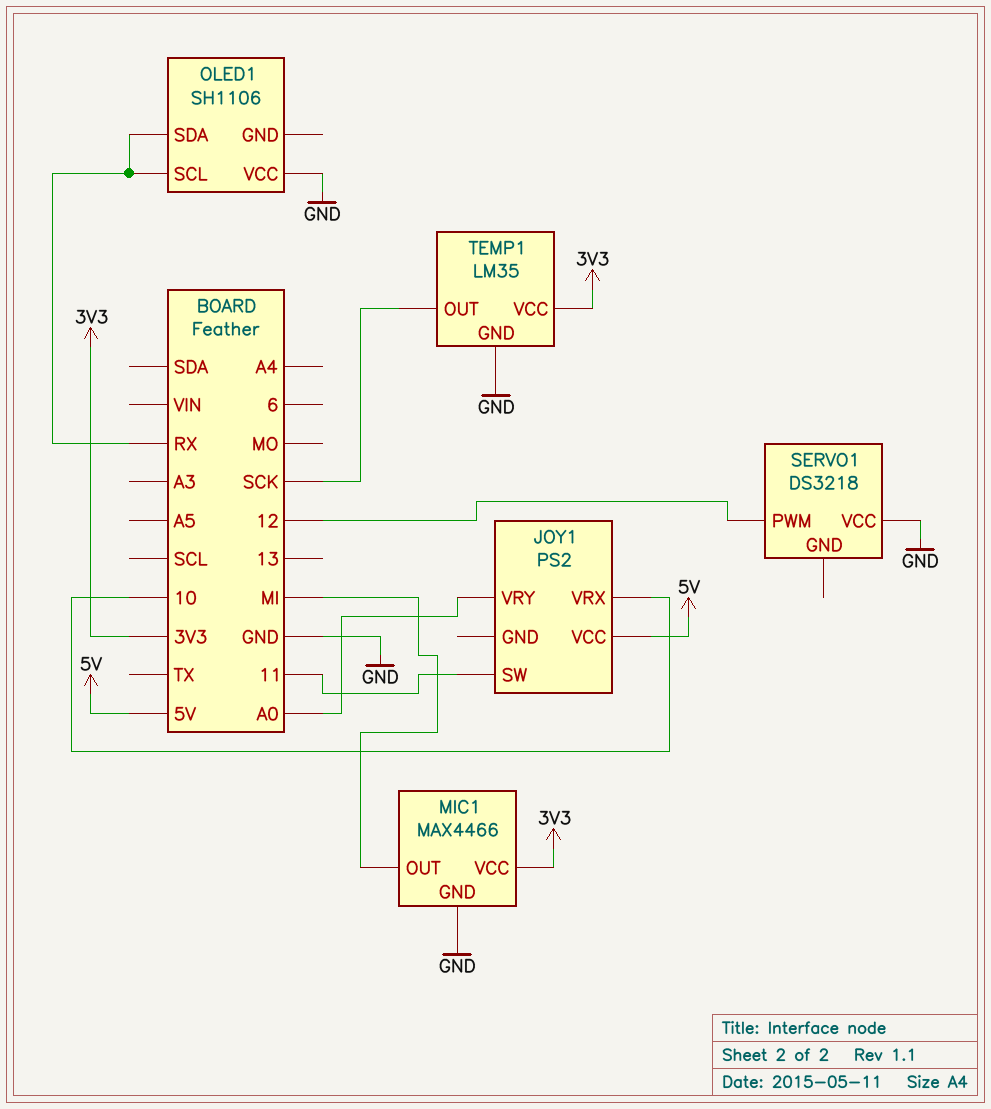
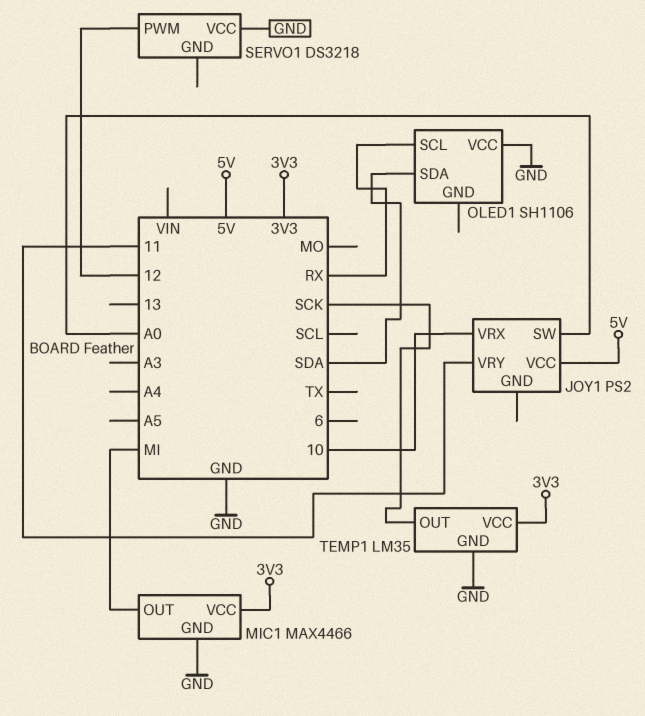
JOY1 pin SW: 11 -> A0
JOY1 pin VRY: A0 -> 11
OLED1 pin SDA: RX -> SDA

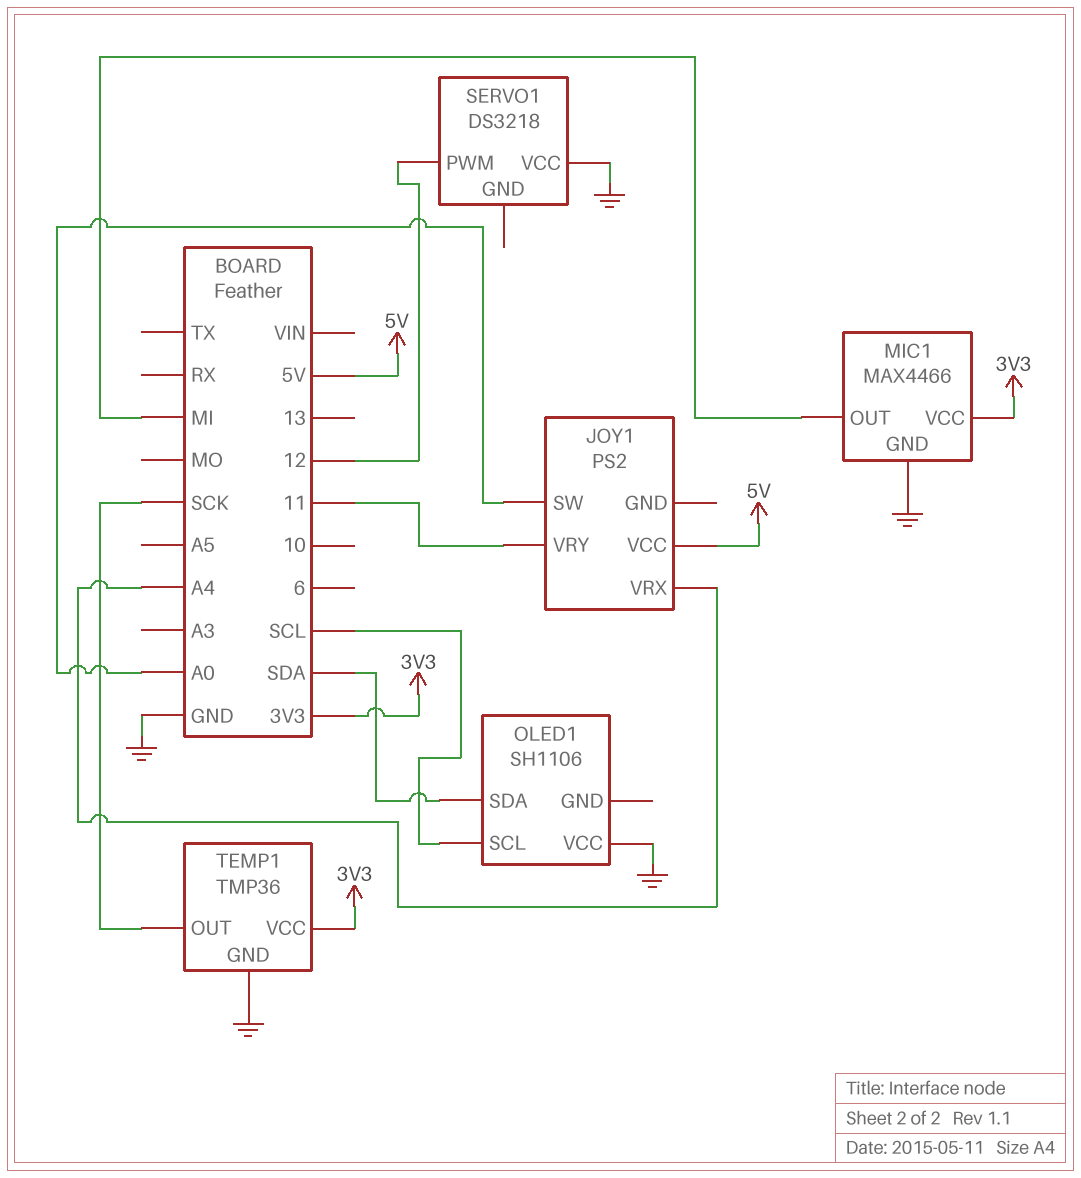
JOY1 pin VRX: 10 -> A4
OLED1 pin SCL: RX -> SCL
TEMP1: LM35 -> TMP36

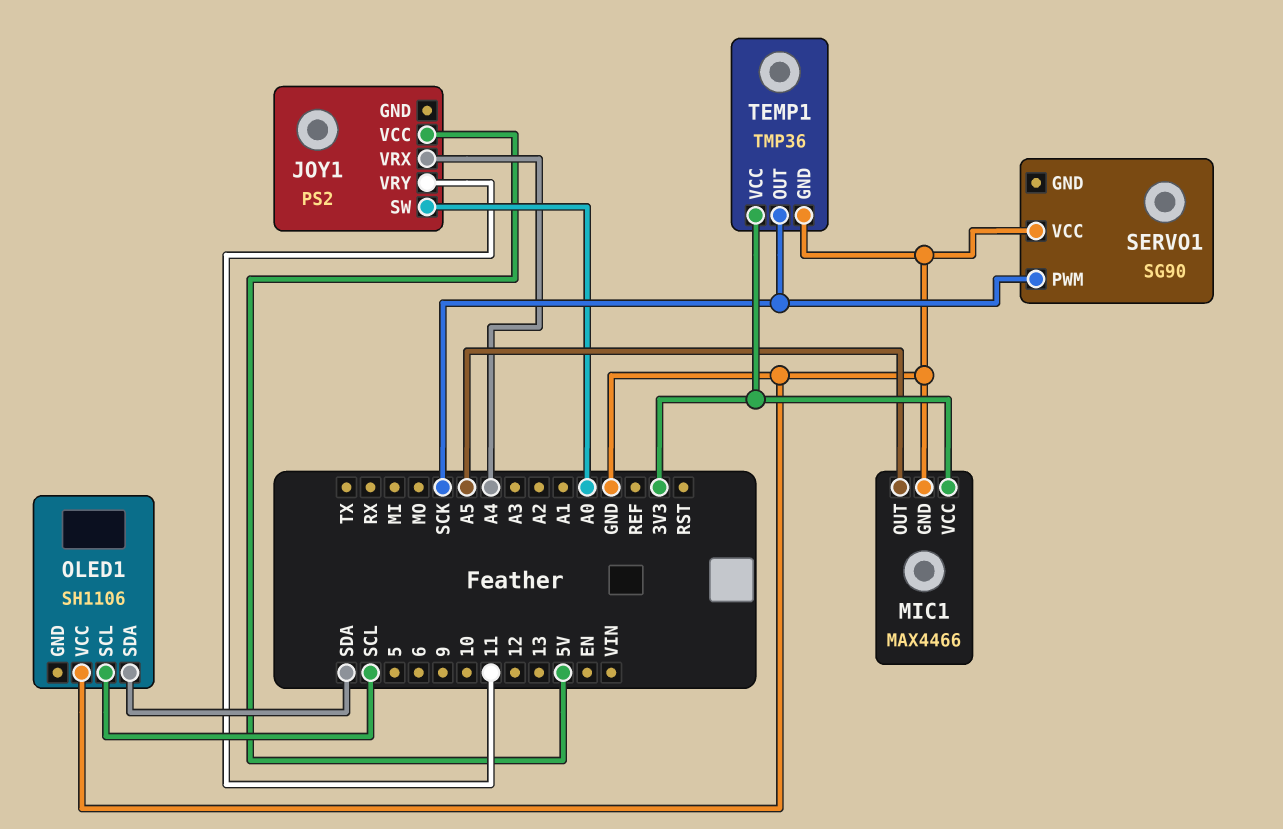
MIC1 pin OUT: MI -> A5
SERVO1: DS3218 -> SG90
SERVO1 pin PWM: 12 -> SCK

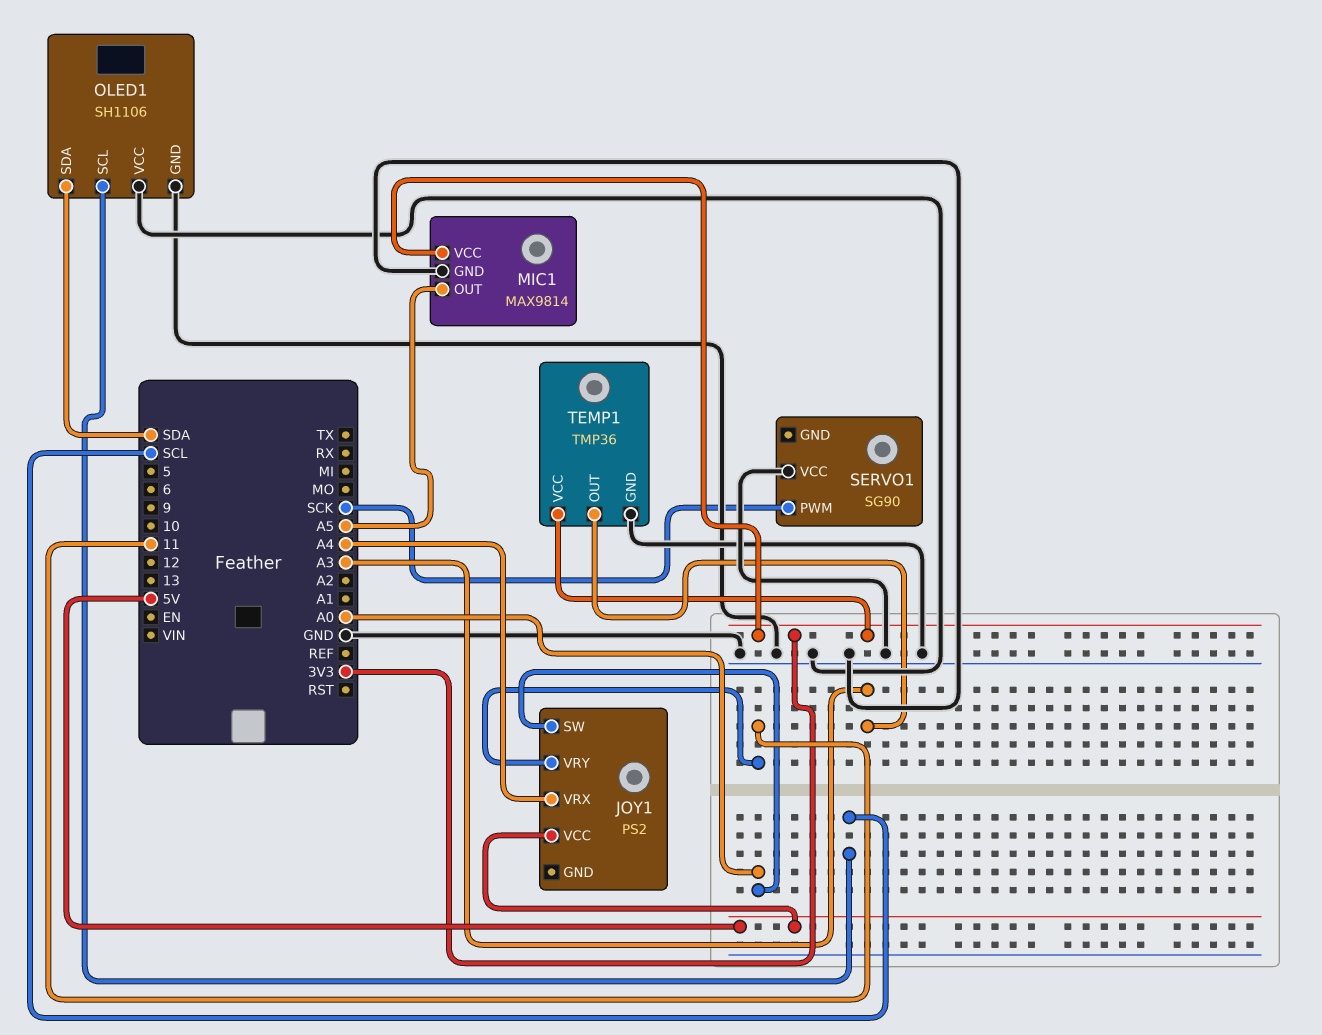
MIC1: MAX4466 -> MAX9814
OLED1 pin GND: none -> GND
TEMP1 pin OUT: SCK -> A3

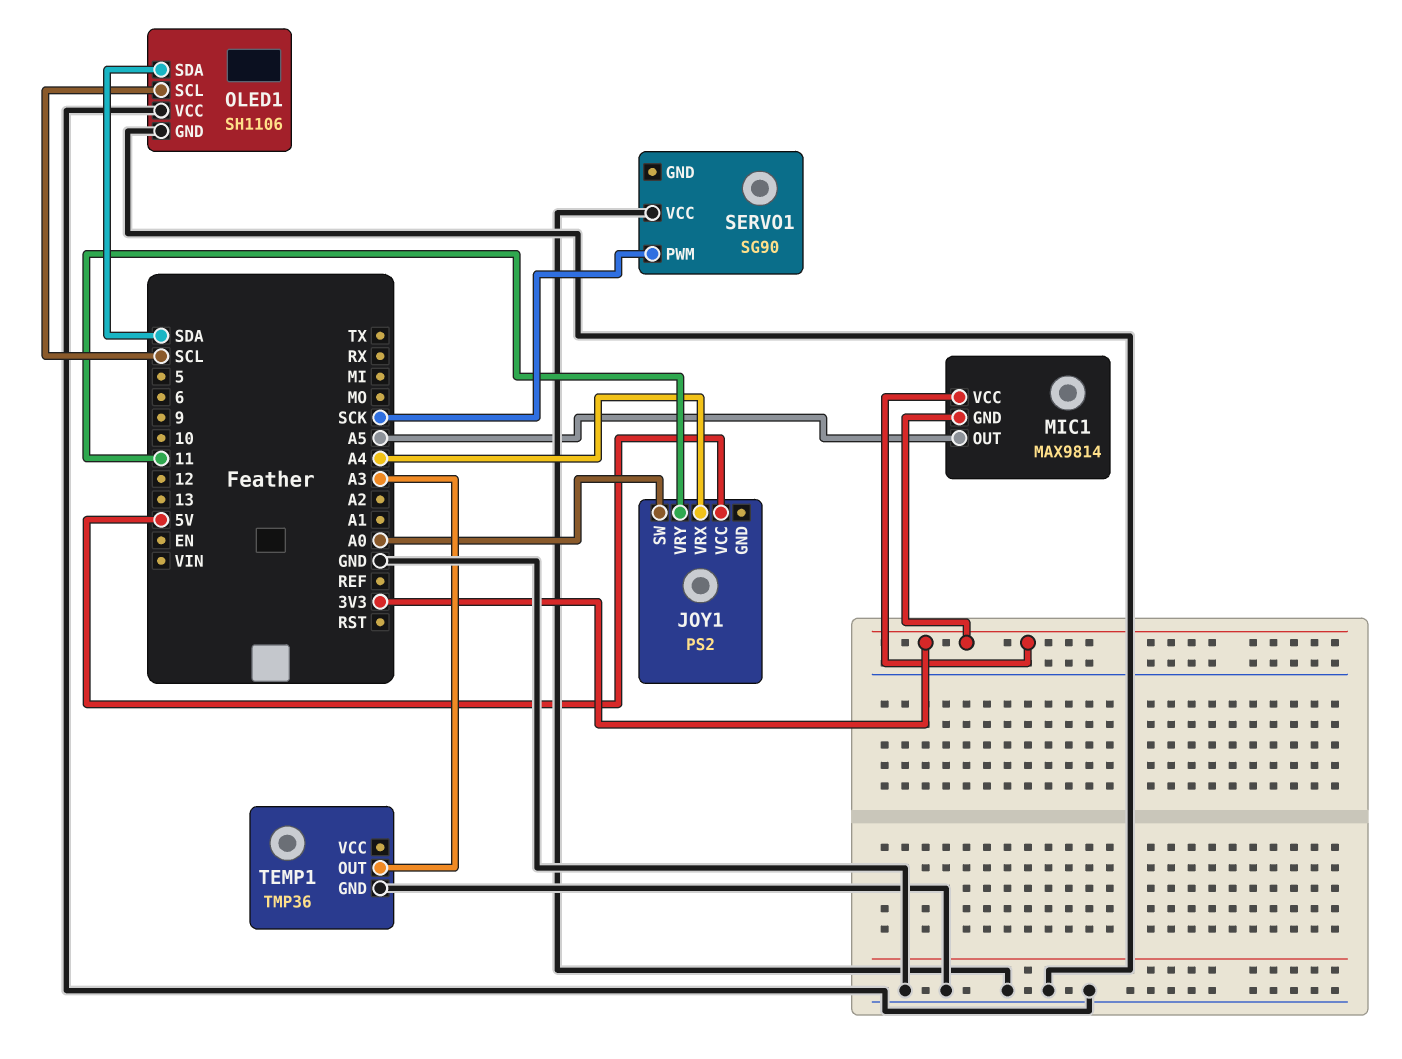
MIC1 pin GND: GND -> 3V3
TEMP1 pin VCC: 3V3 -> none

